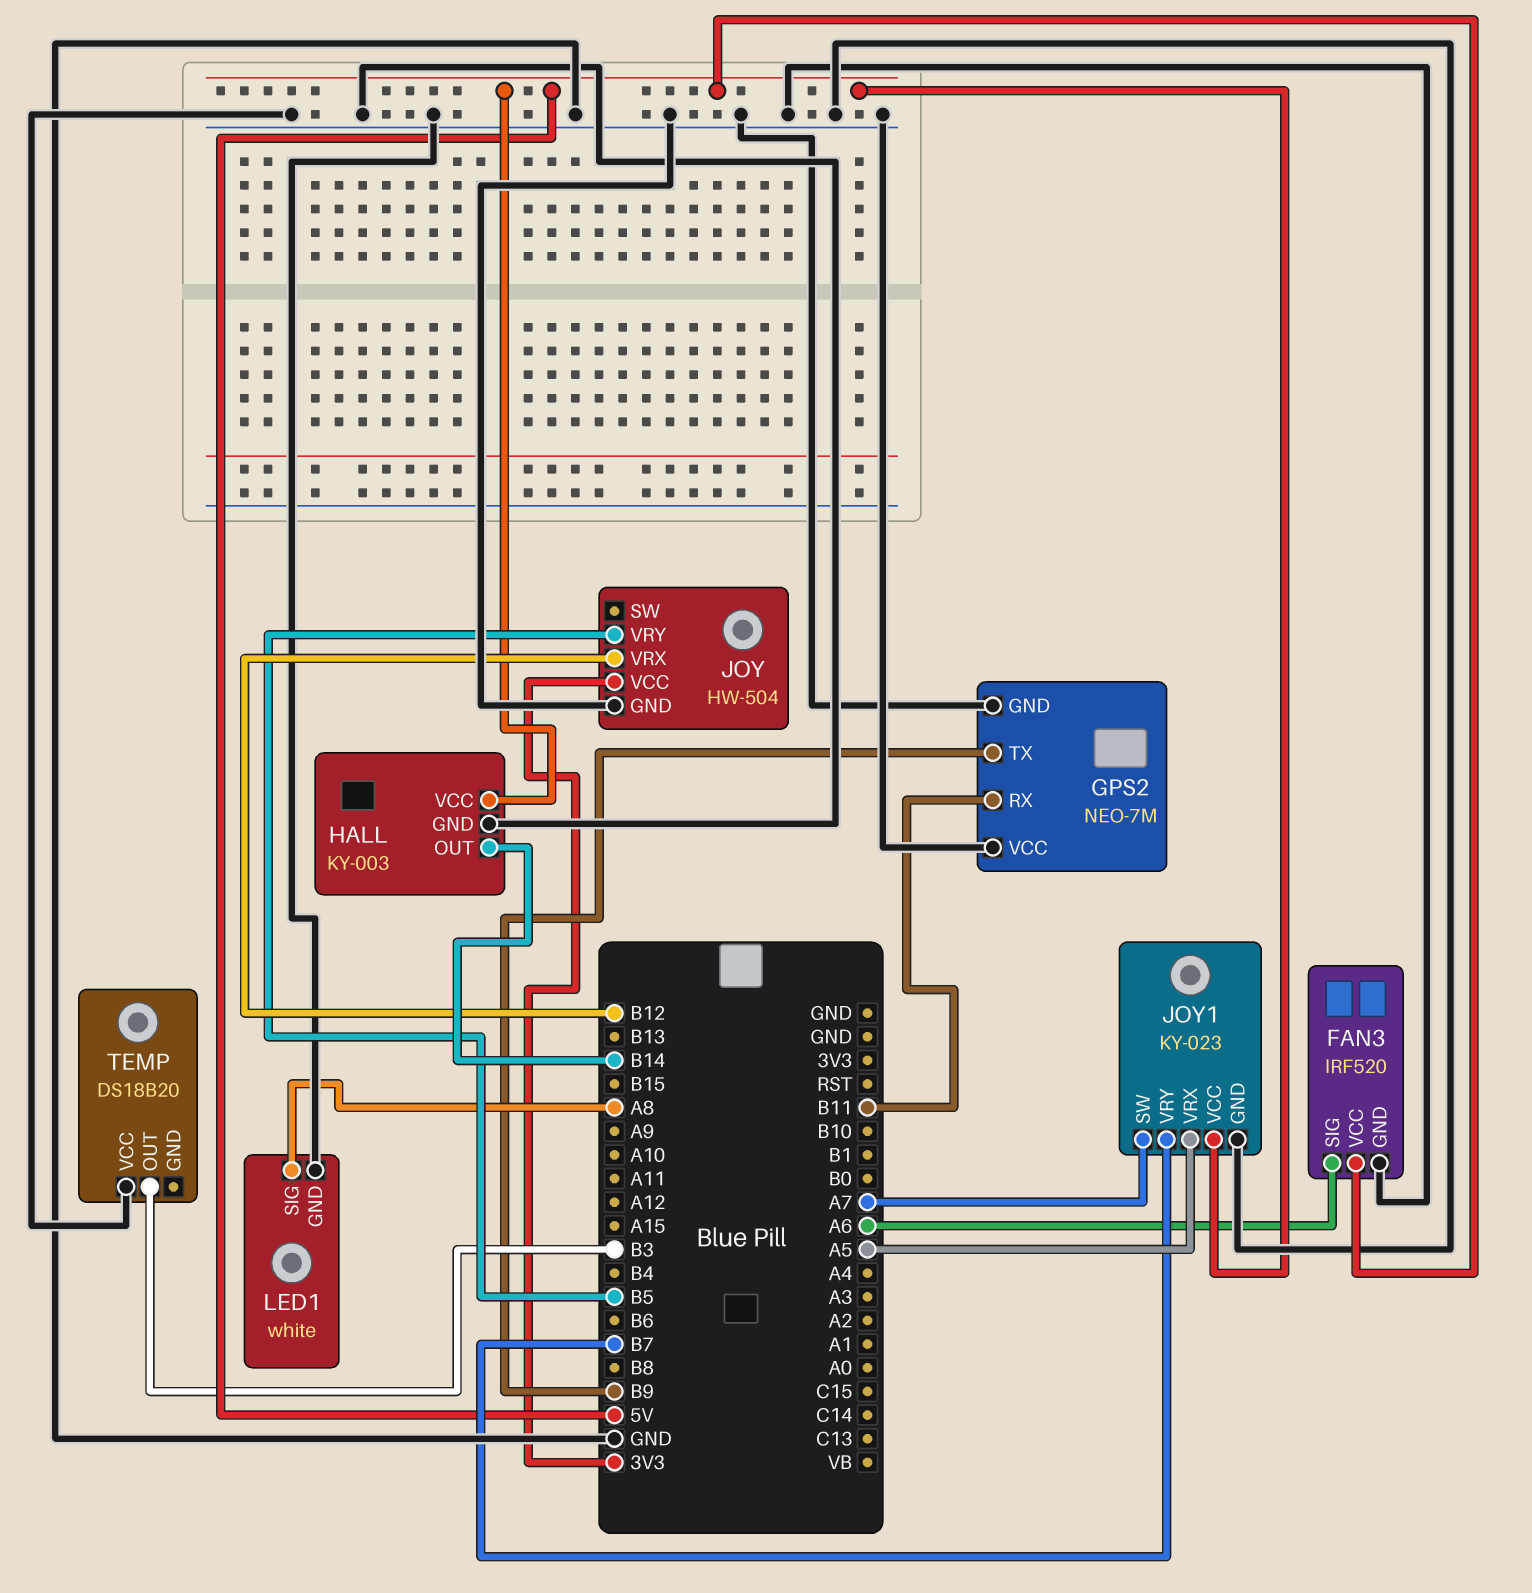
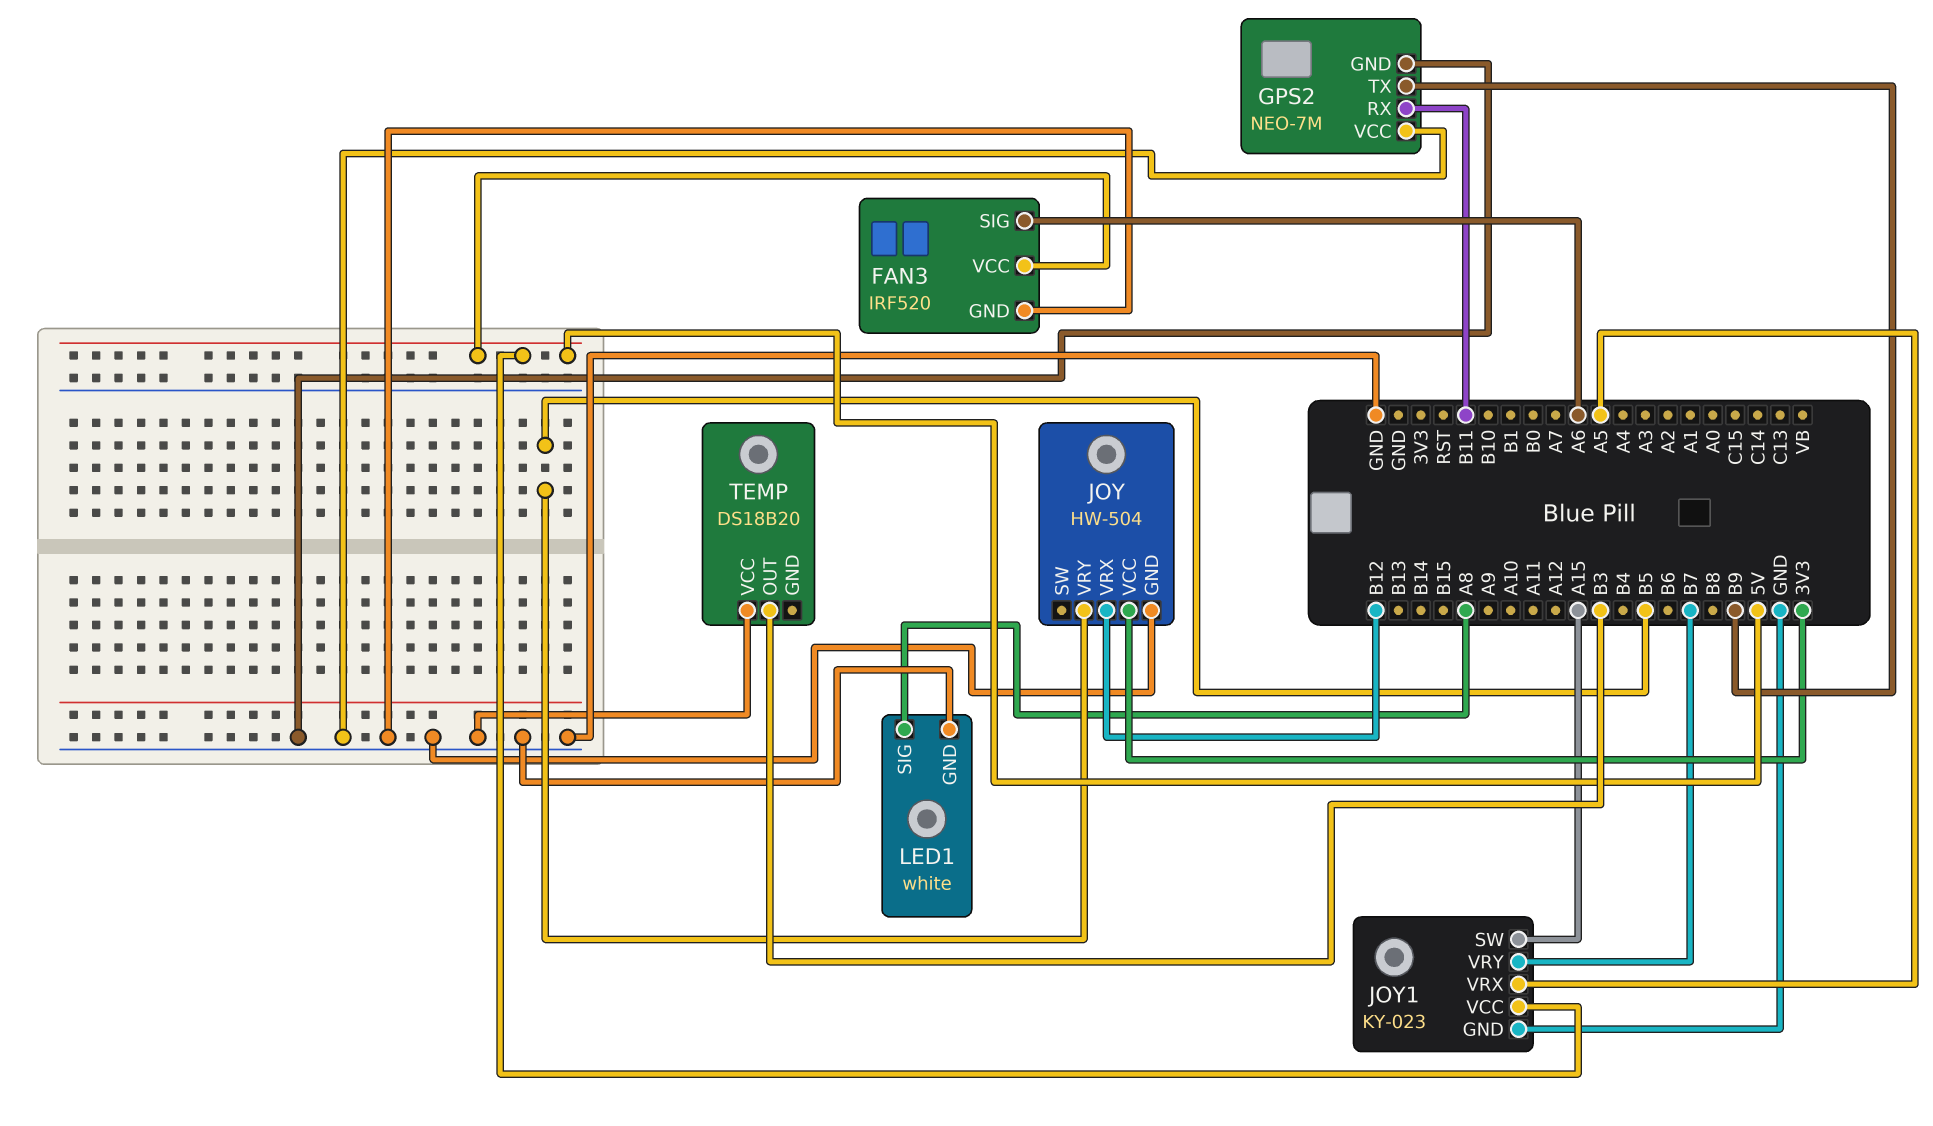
HALL: KY-003 -> none
HALL pin GND: GND -> none
HALL pin OUT: B14 -> none
HALL pin VCC: 5V -> none
JOY1 pin SW: A7 -> A15

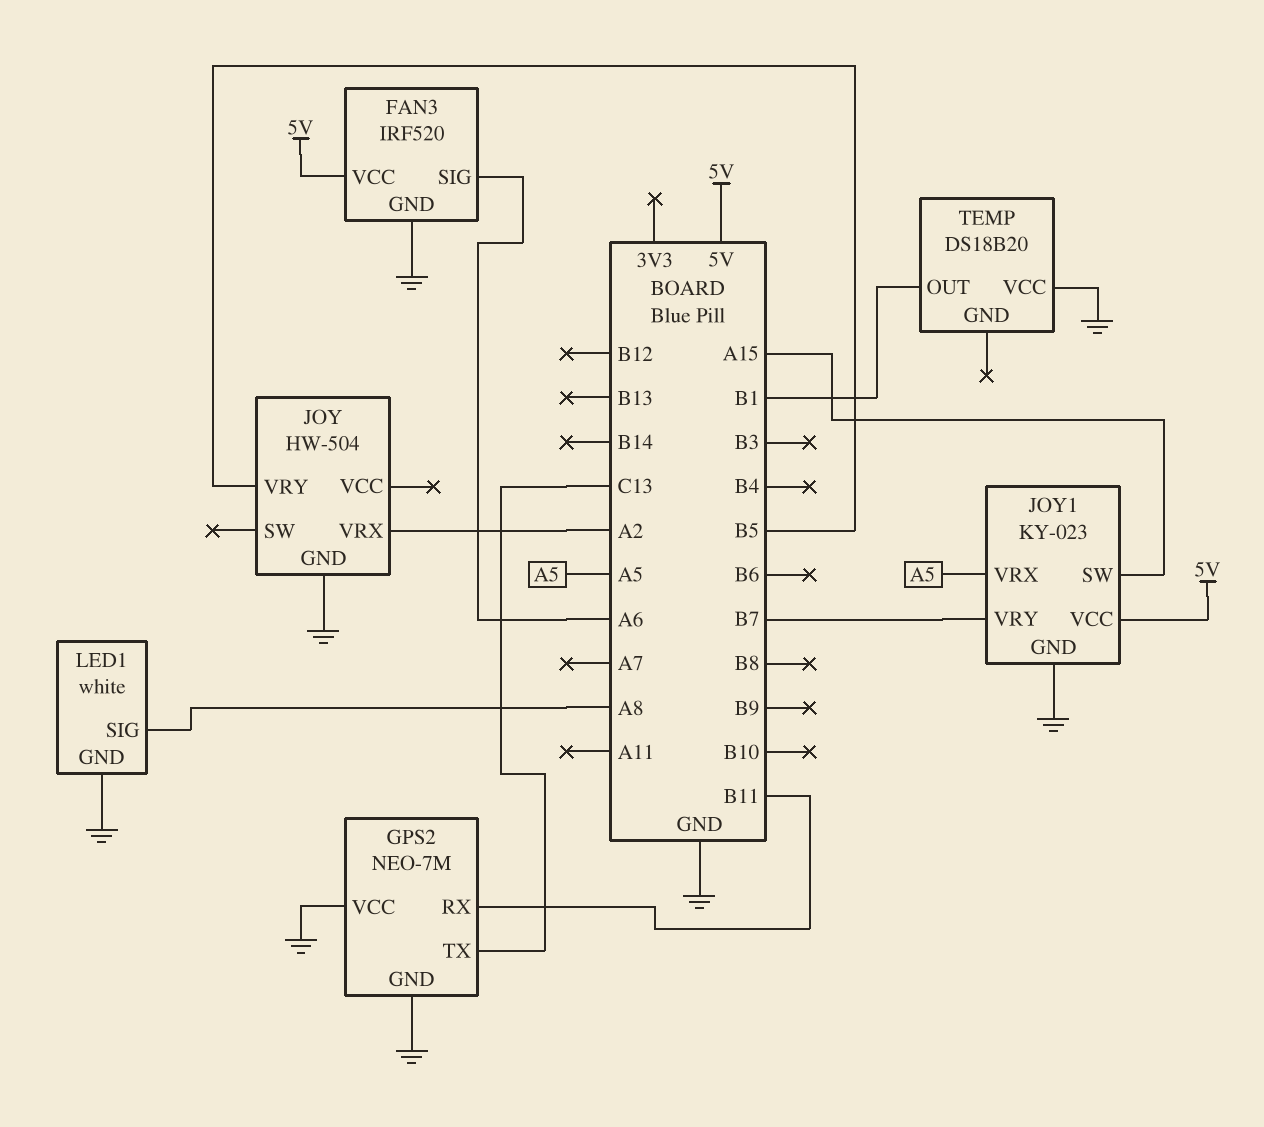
GPS2 pin TX: B9 -> C13
JOY pin VCC: 3V3 -> none
JOY pin VRX: B12 -> A2
TEMP pin OUT: B3 -> B1

